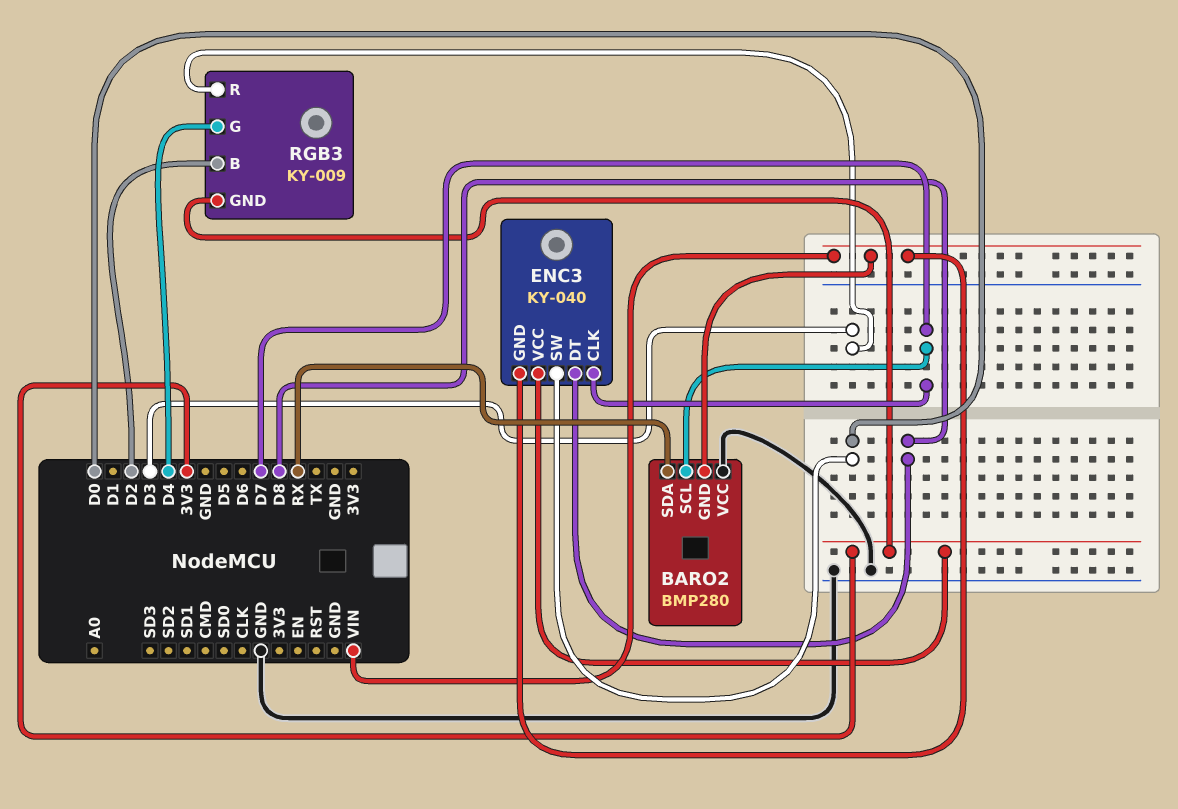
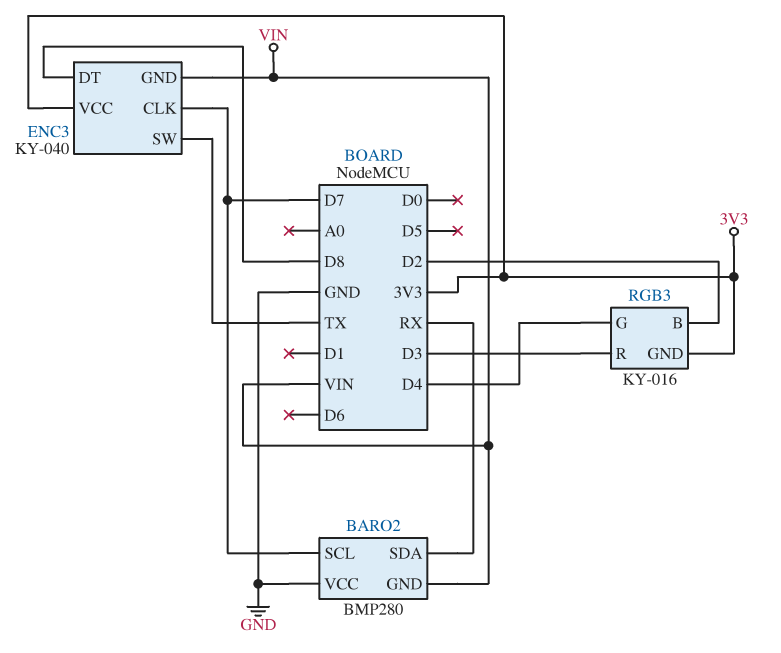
ENC3 pin SW: D0 -> TX
RGB3: KY-009 -> KY-016

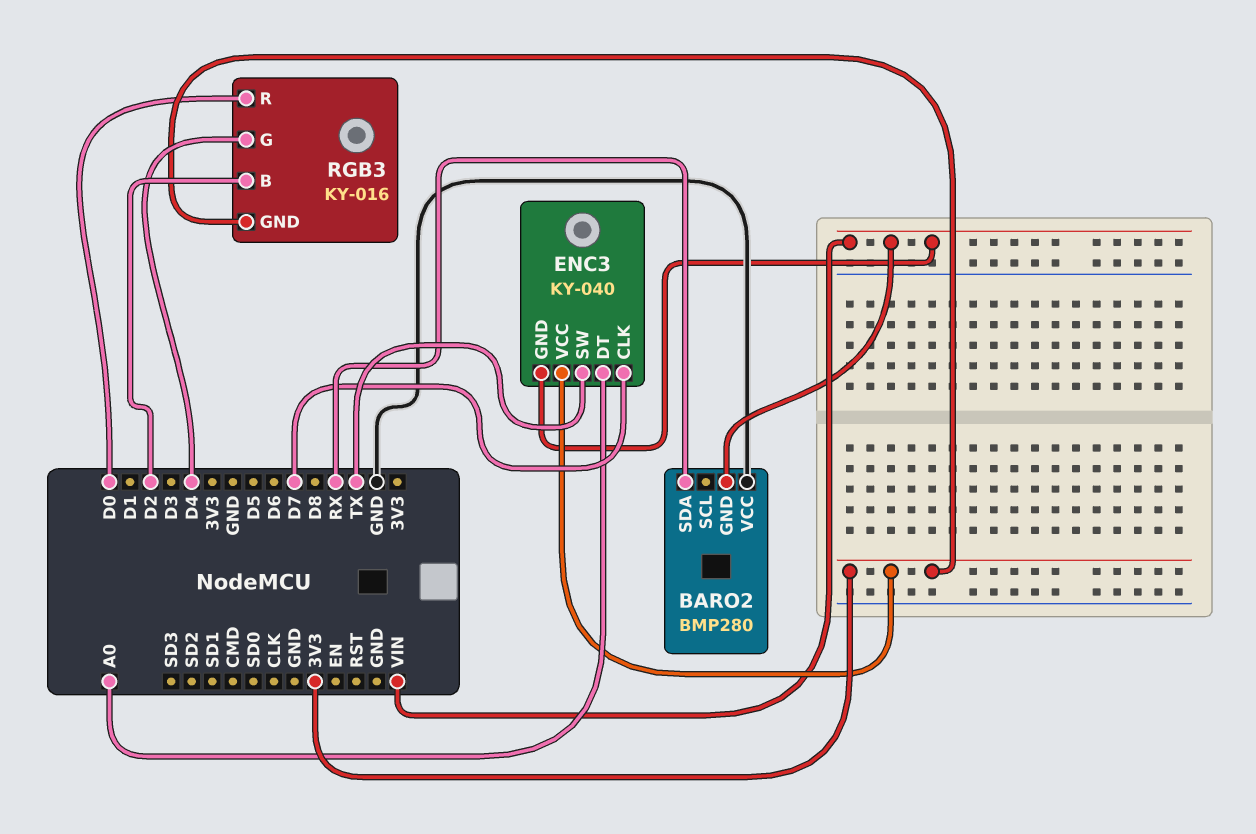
BARO2 pin SCL: D7 -> none
ENC3 pin DT: D8 -> A0
RGB3 pin R: D3 -> D0

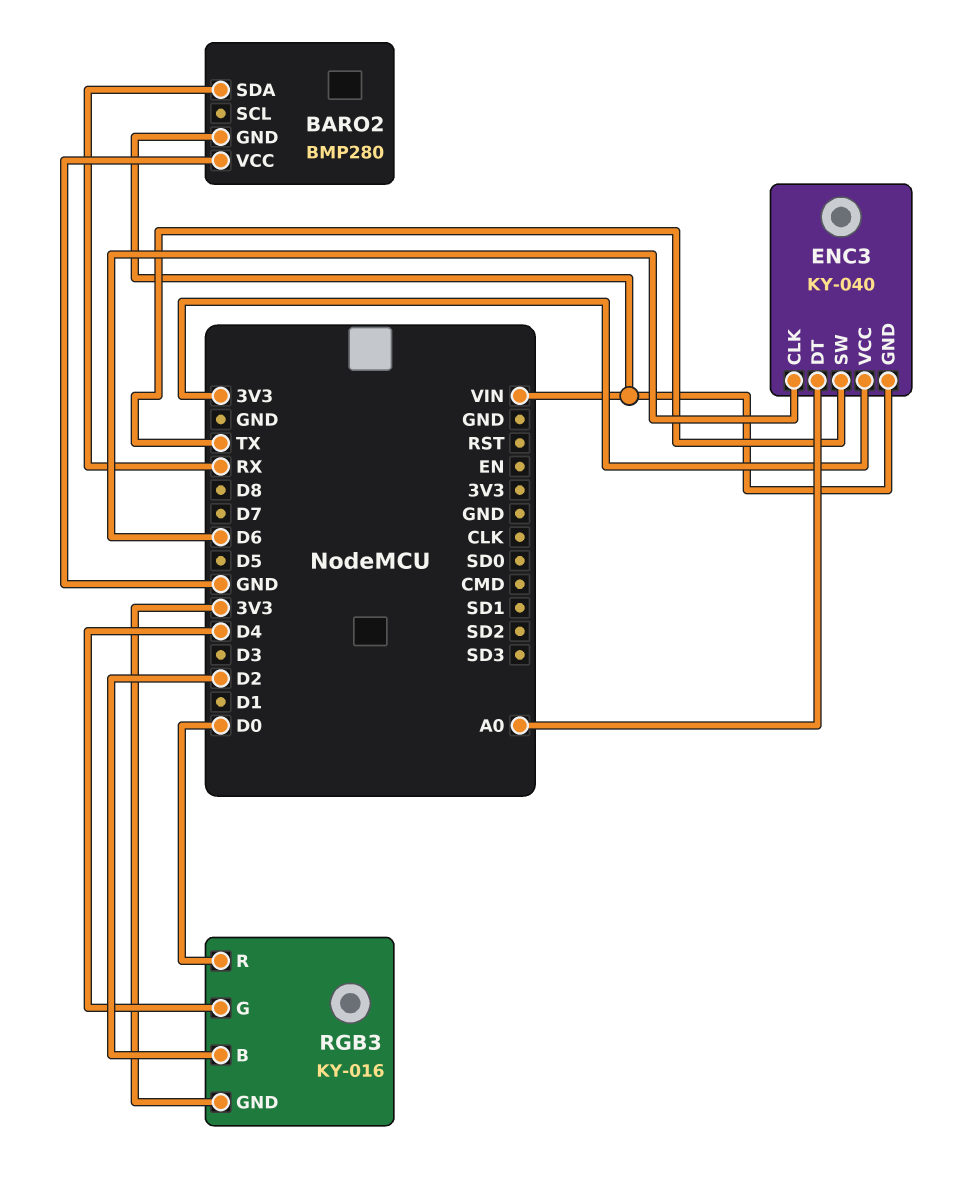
ENC3 pin CLK: D7 -> D6

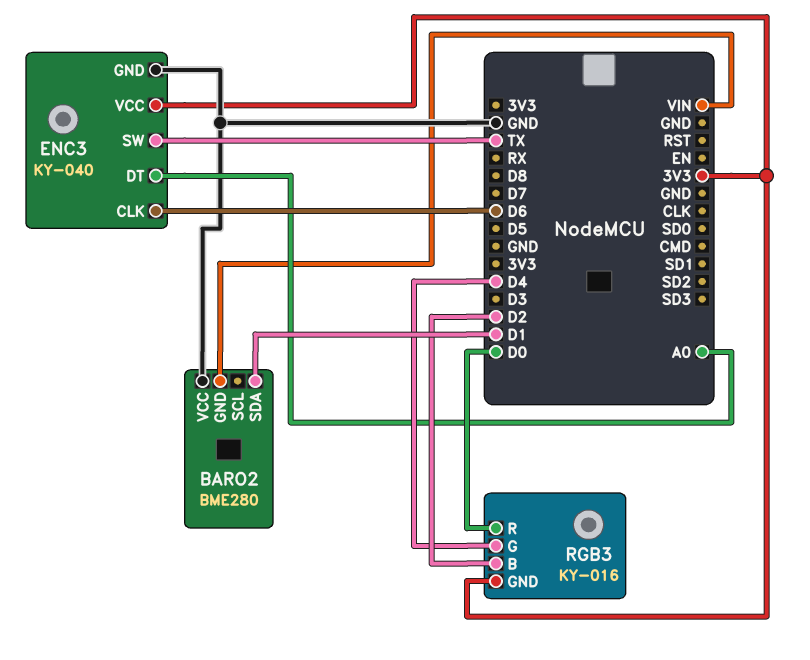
BARO2: BMP280 -> BME280
BARO2 pin SDA: RX -> D1
ENC3 pin GND: VIN -> GND

